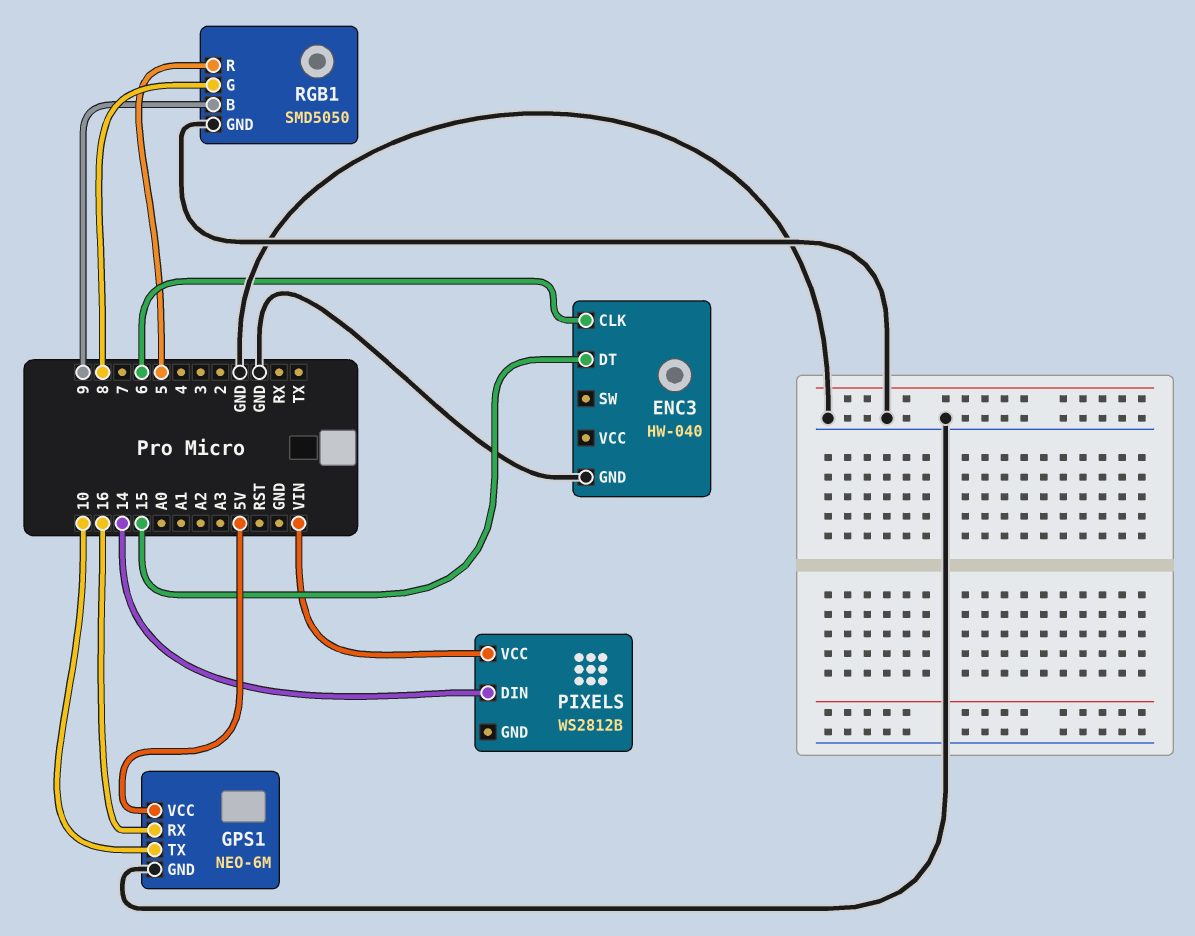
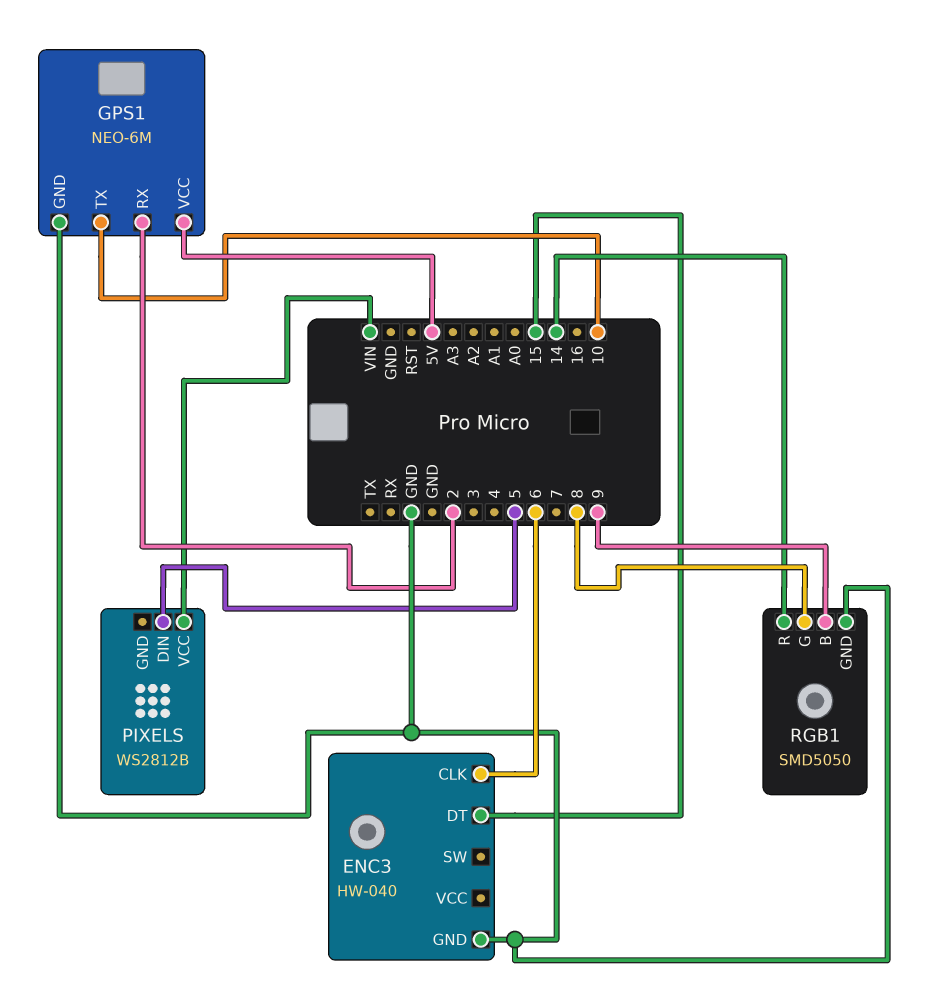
GPS1 pin RX: 16 -> 2
PIXELS pin DIN: 14 -> 5
RGB1 pin R: 5 -> 14

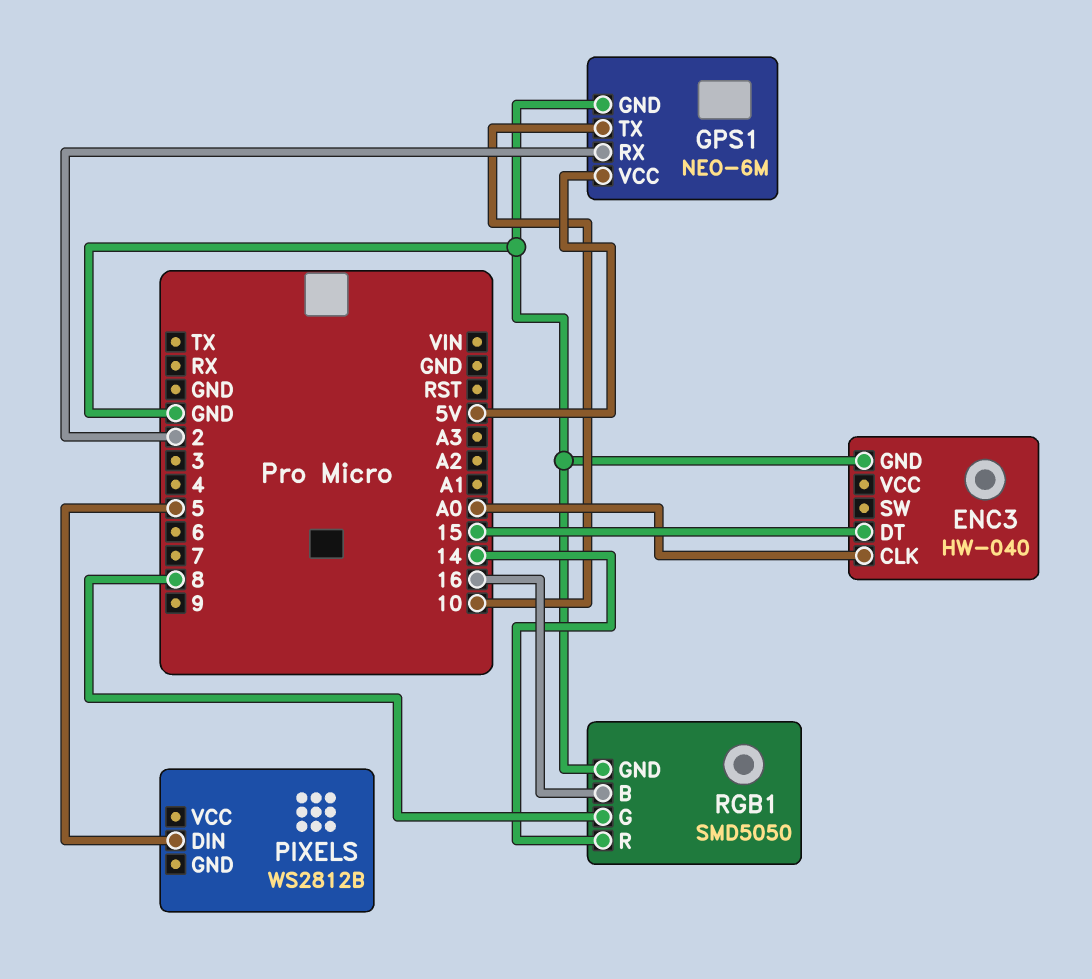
ENC3 pin CLK: 6 -> A0
PIXELS pin VCC: VIN -> none
RGB1 pin B: 9 -> 16

